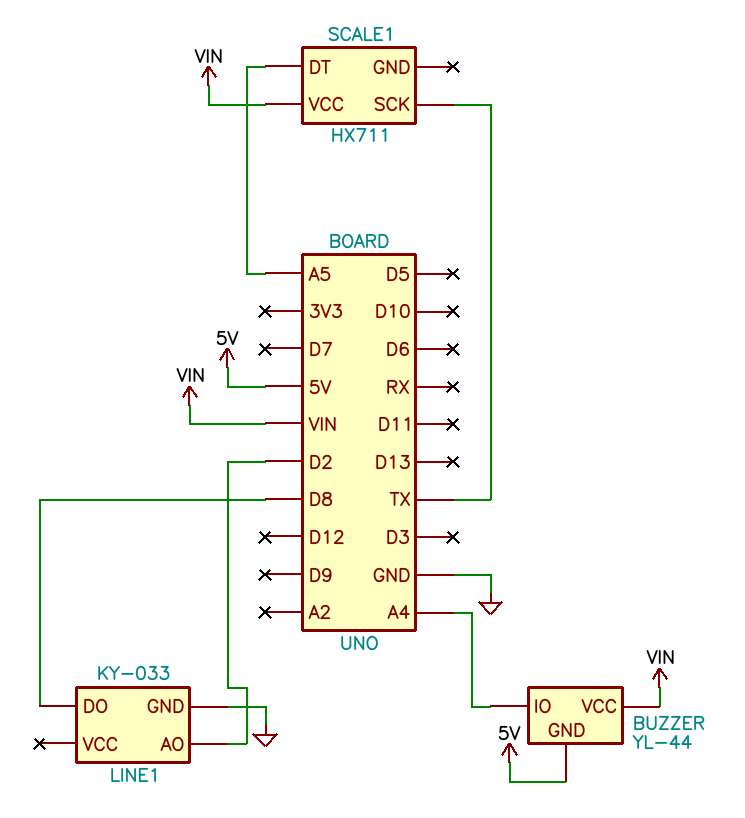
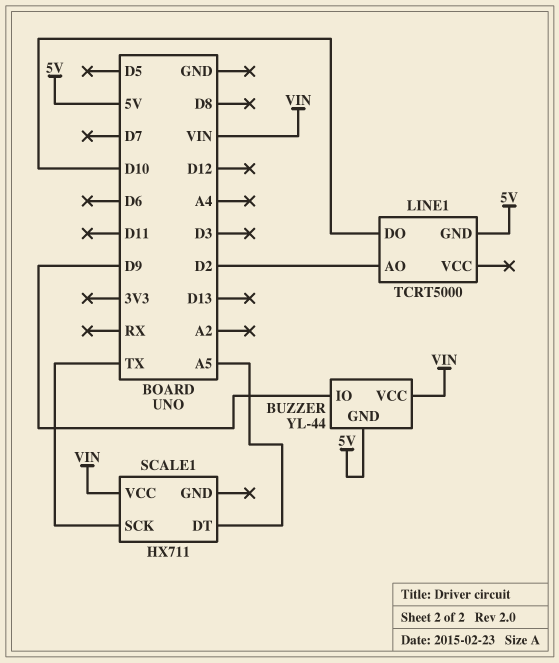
BUZZER pin IO: A4 -> D9
LINE1: KY-033 -> TCRT5000
LINE1 pin DO: D8 -> D10
LINE1 pin GND: GND -> 5V

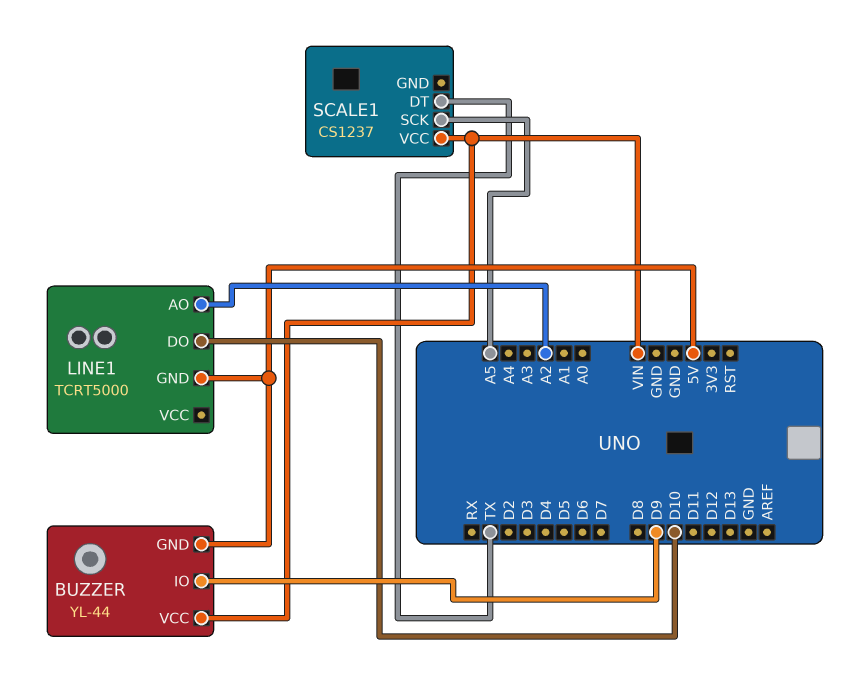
LINE1 pin AO: D2 -> A2
SCALE1: HX711 -> CS1237
SCALE1 pin DT: A5 -> TX
SCALE1 pin SCK: TX -> A5

